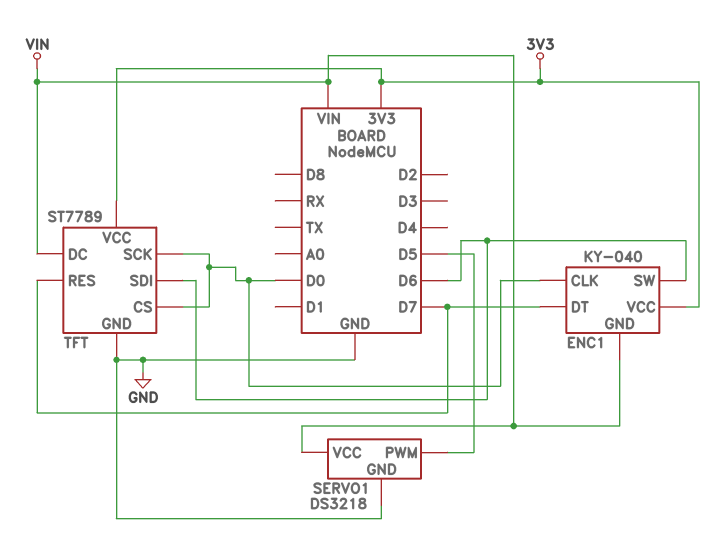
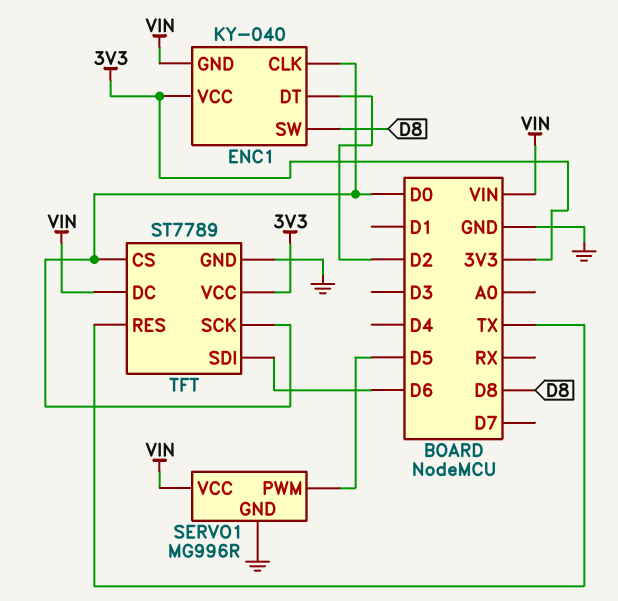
ENC1 pin DT: D7 -> D2
ENC1 pin SW: D6 -> D8
SERVO1: DS3218 -> MG996R
TFT pin RES: D7 -> TX

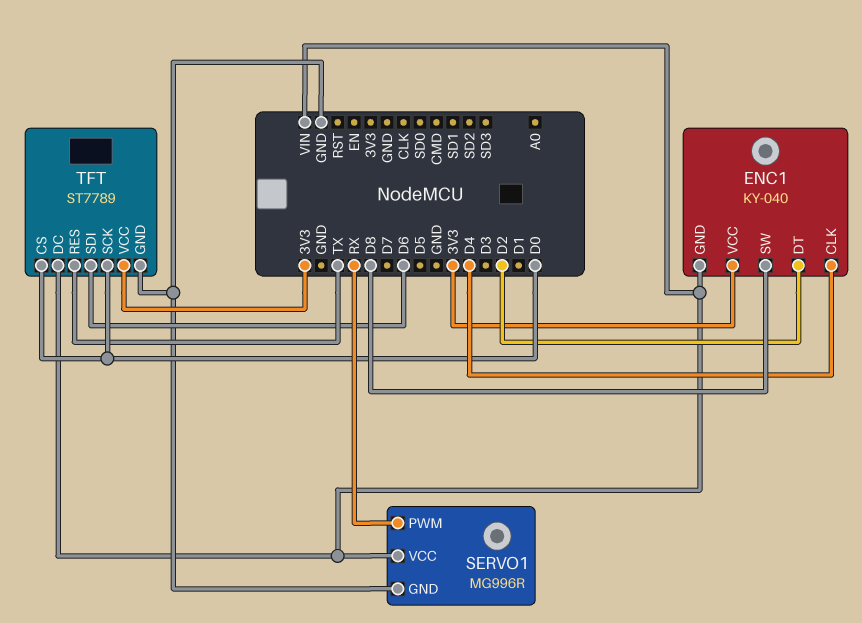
ENC1 pin CLK: D0 -> D4
SERVO1 pin PWM: D5 -> RX

